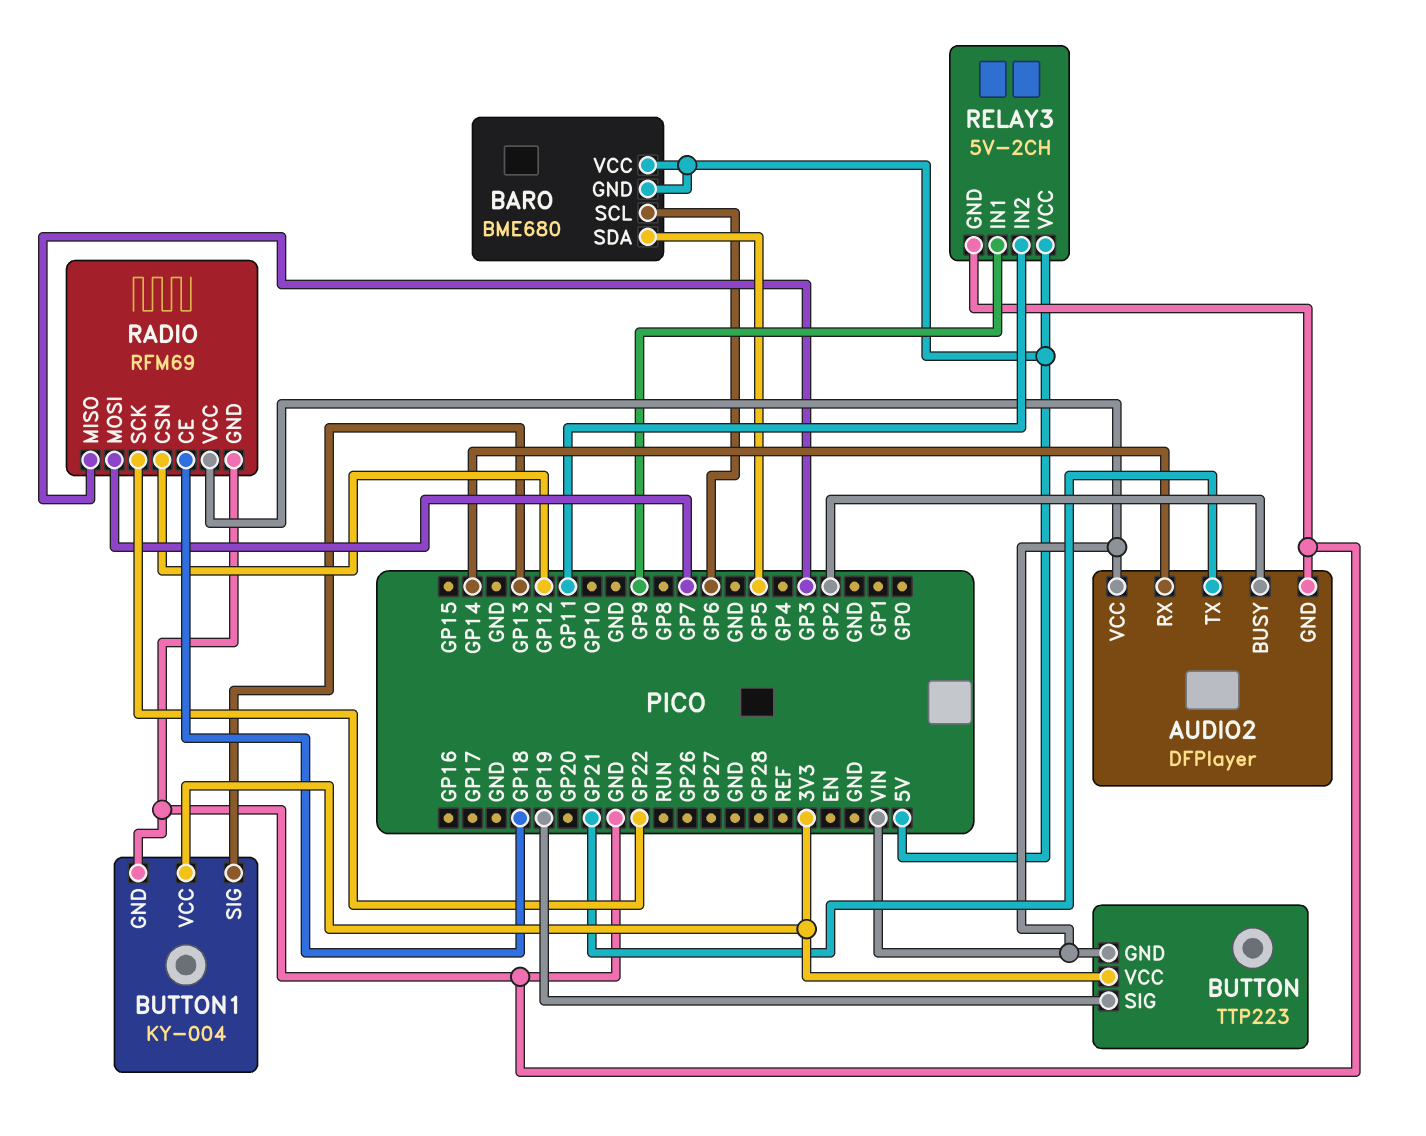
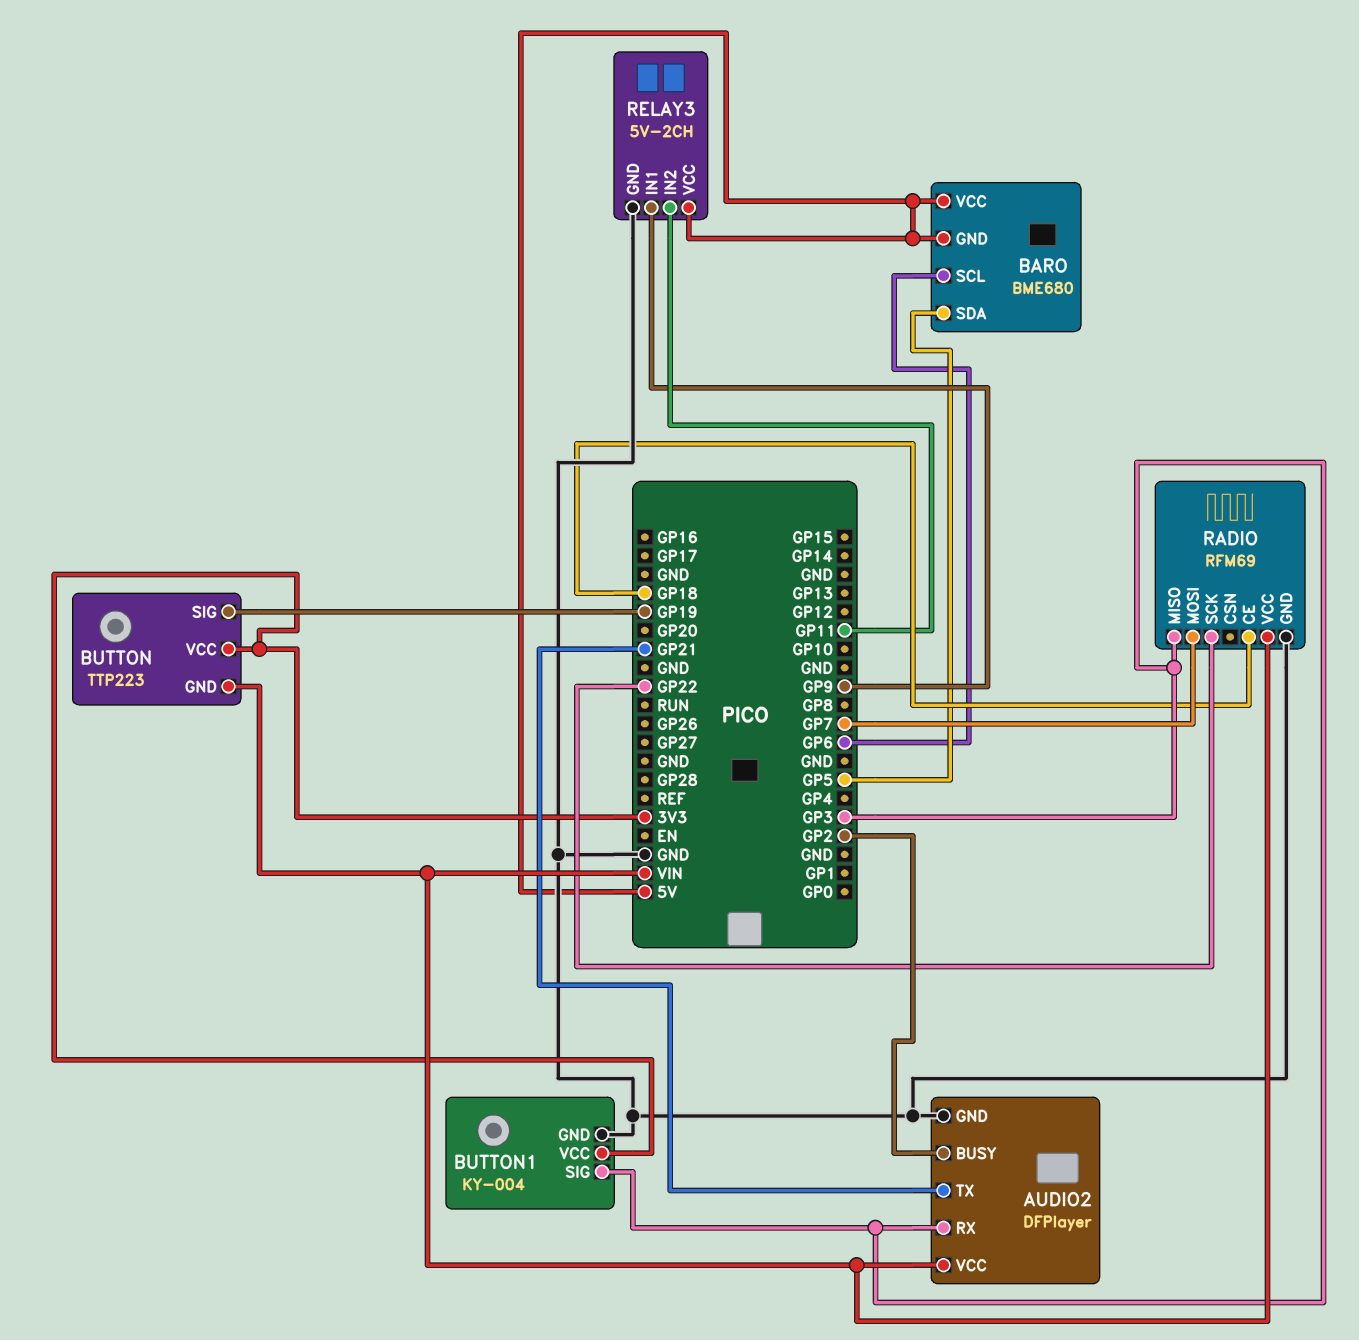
AUDIO2 pin RX: GP14 -> GP3
BUTTON1 pin SIG: GP13 -> GP3
RADIO pin CSN: GP12 -> none

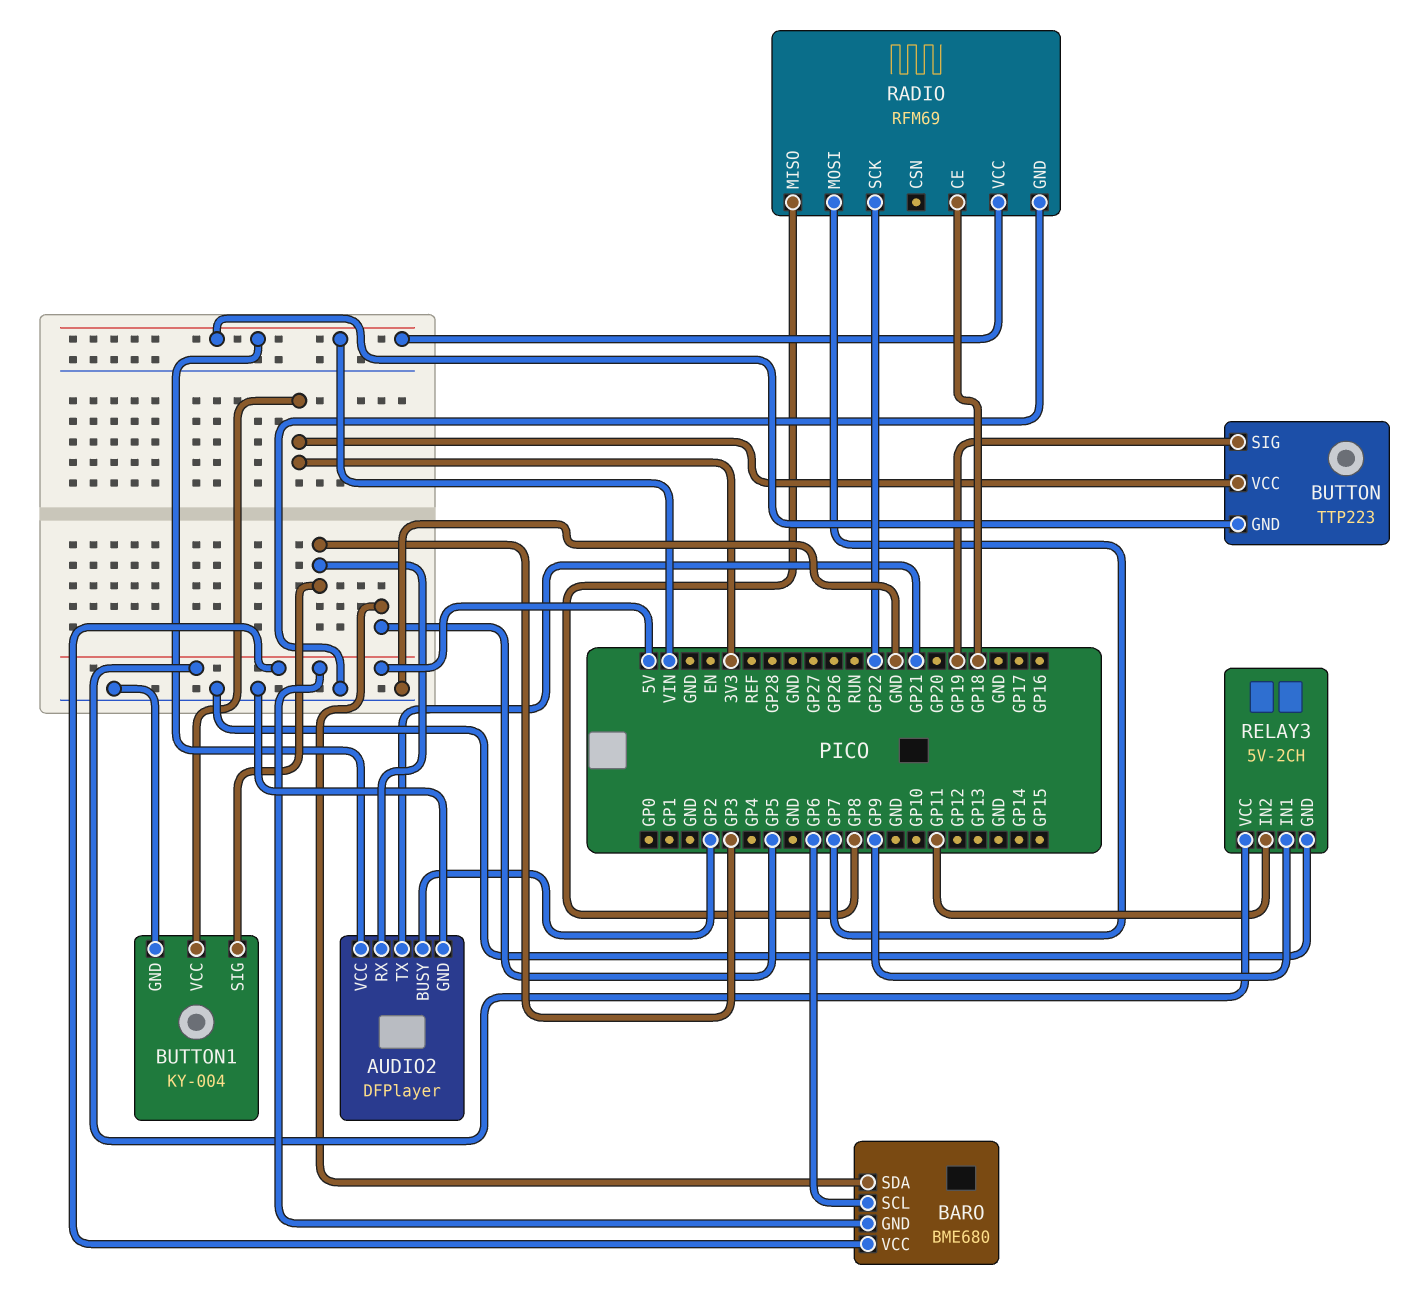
RADIO pin MISO: GP3 -> GP8

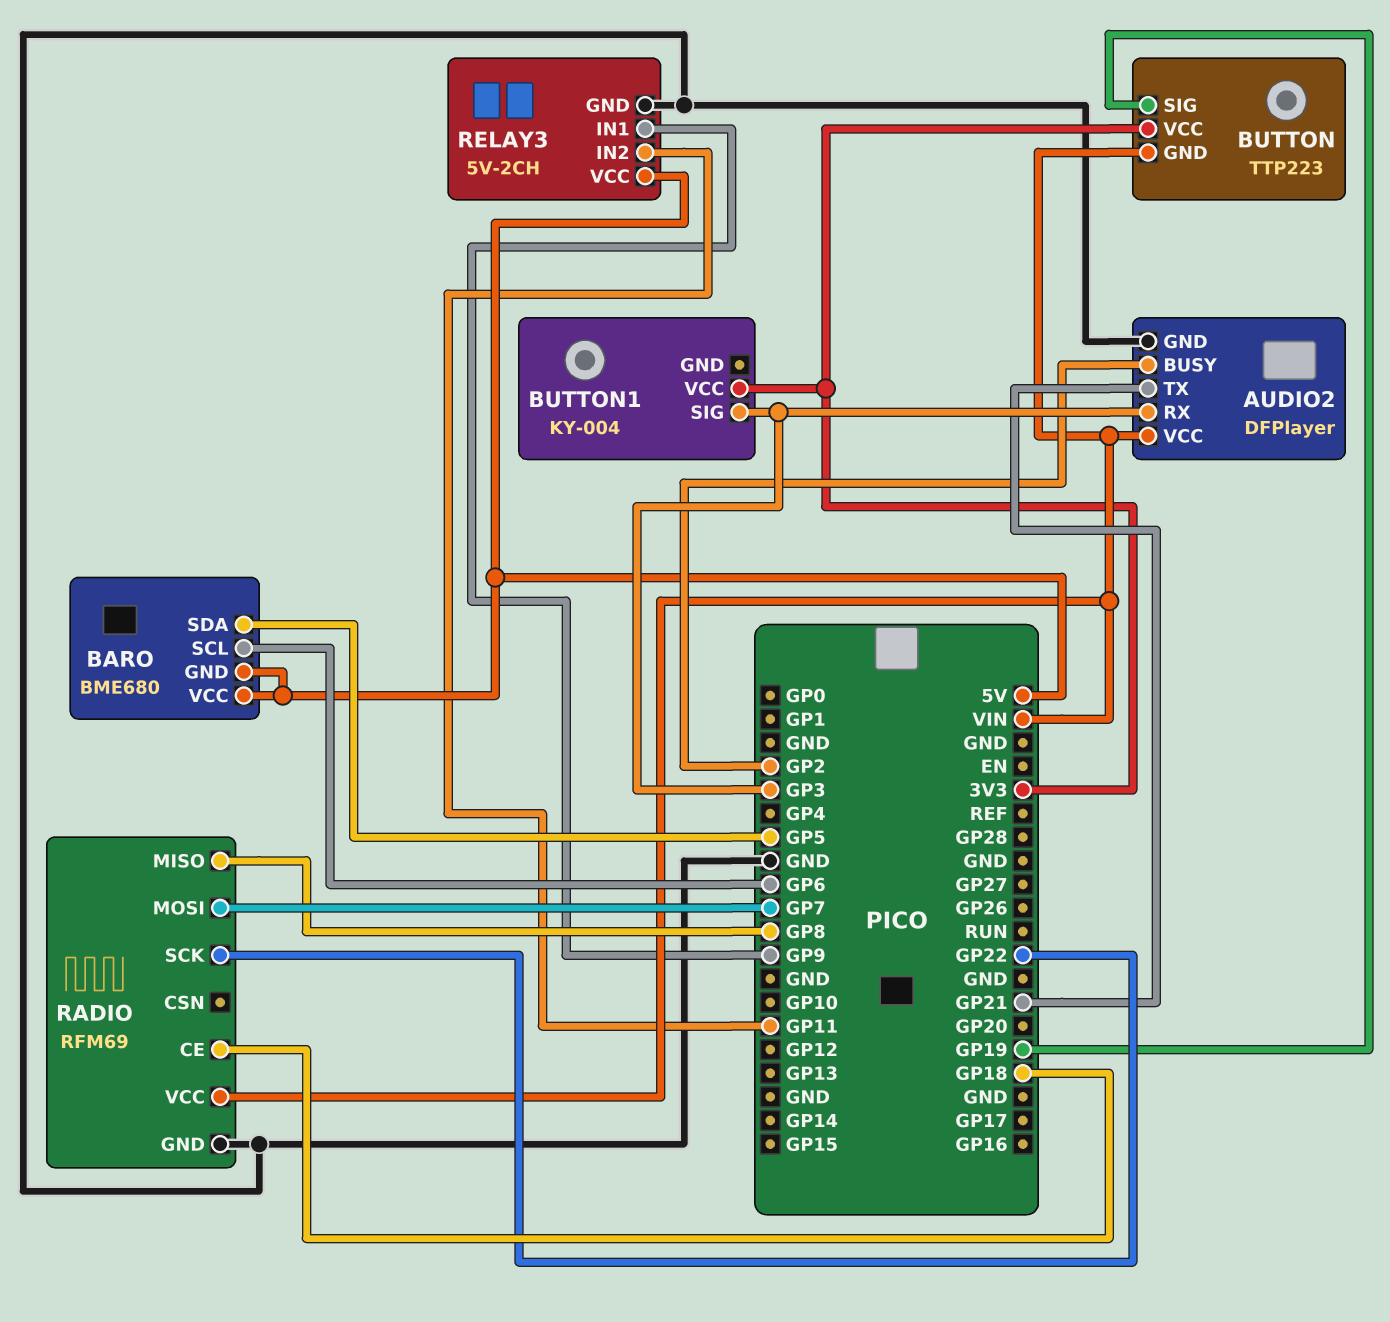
BUTTON1 pin GND: GND -> none

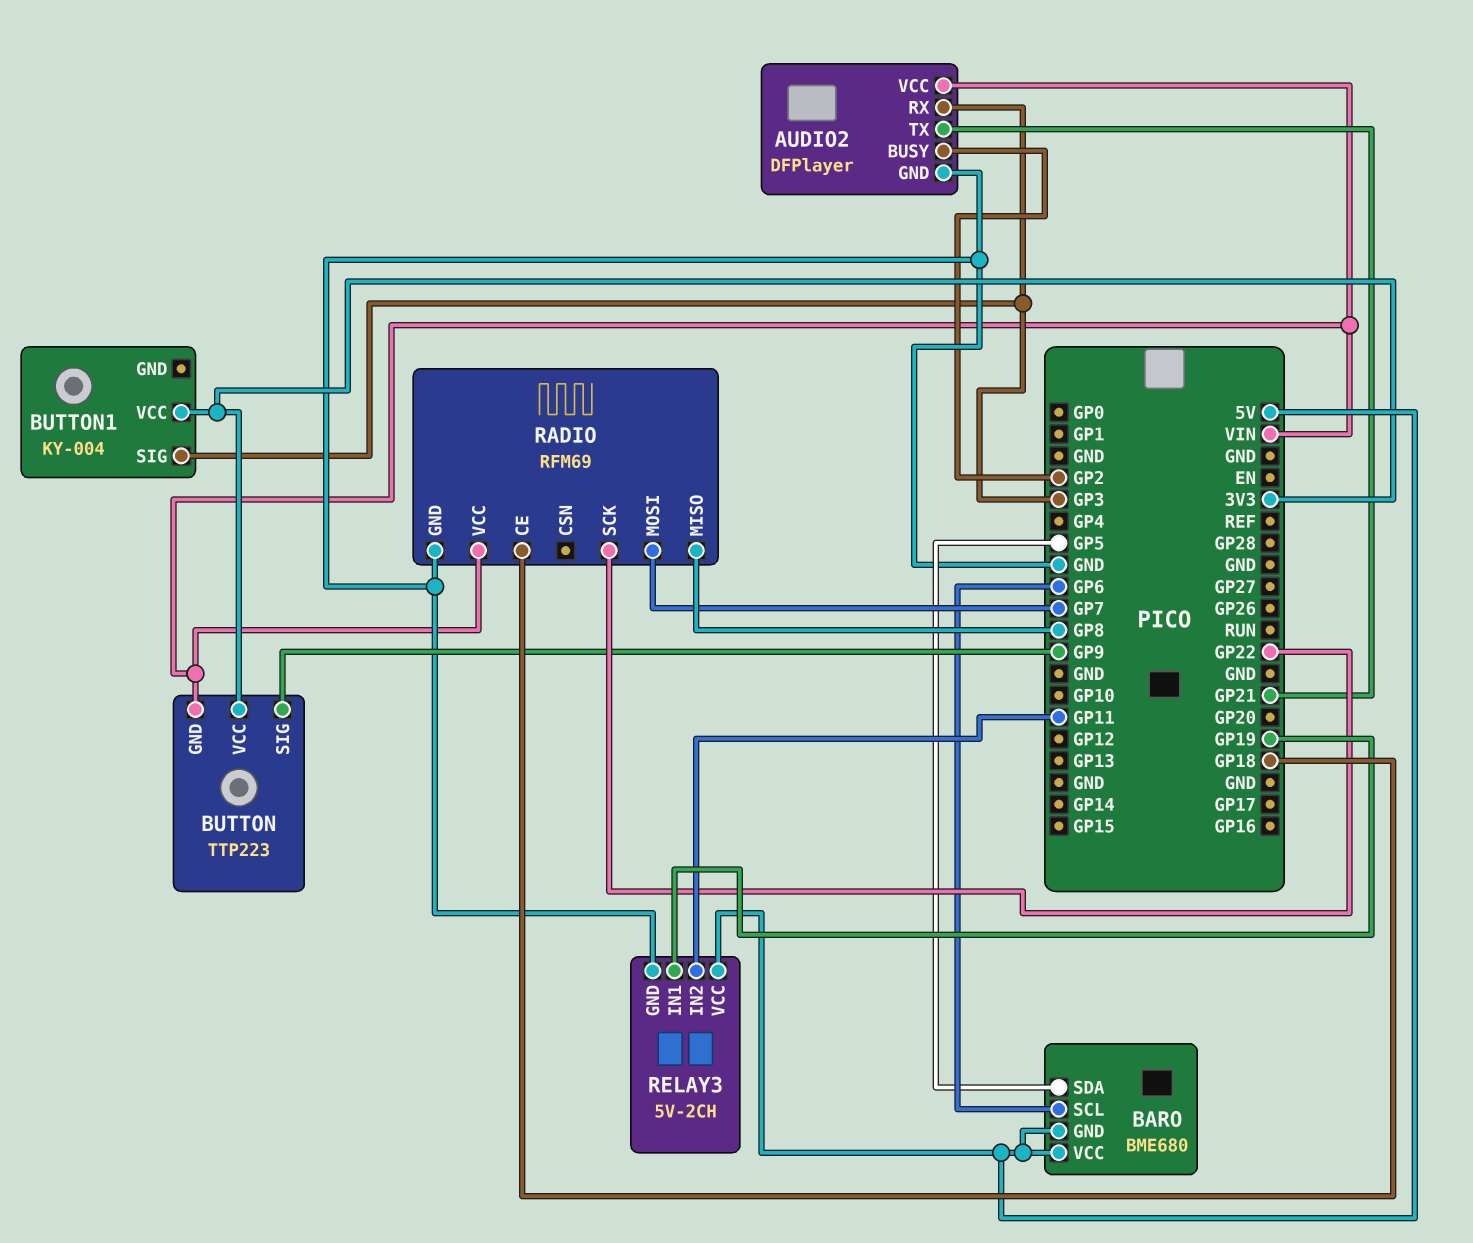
BUTTON pin SIG: GP19 -> GP9
RELAY3 pin IN1: GP9 -> GP19

